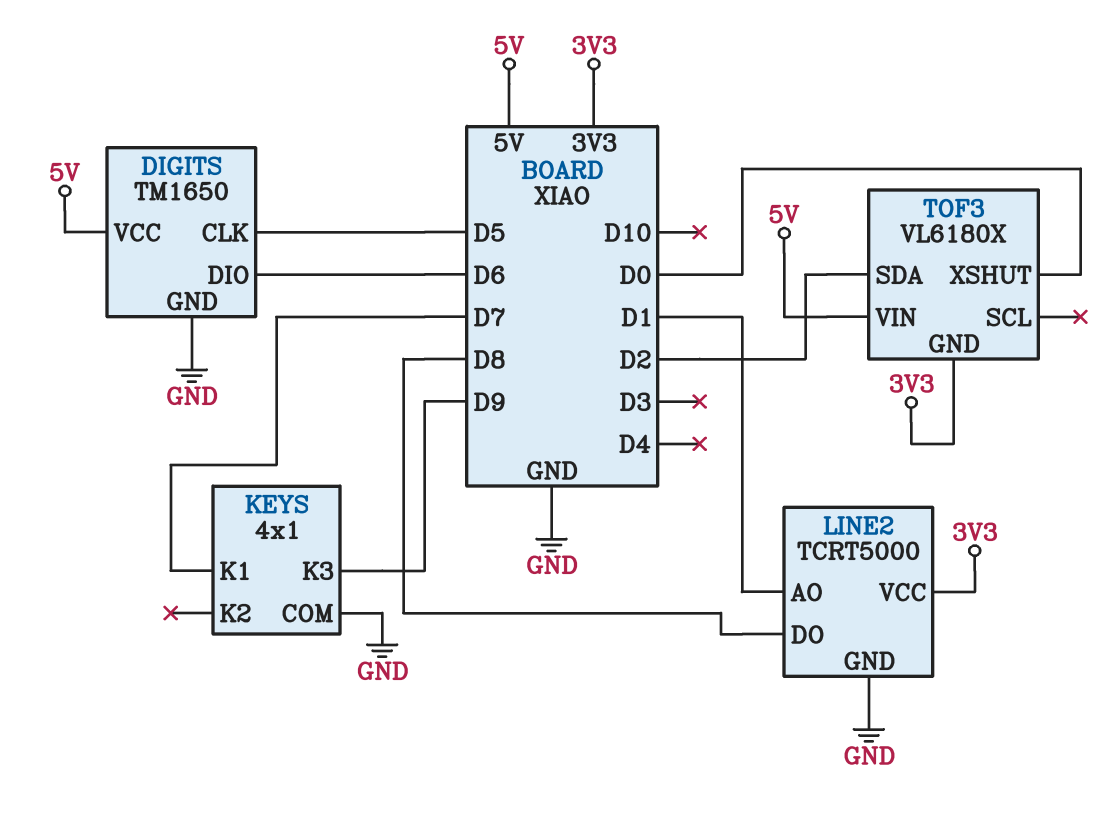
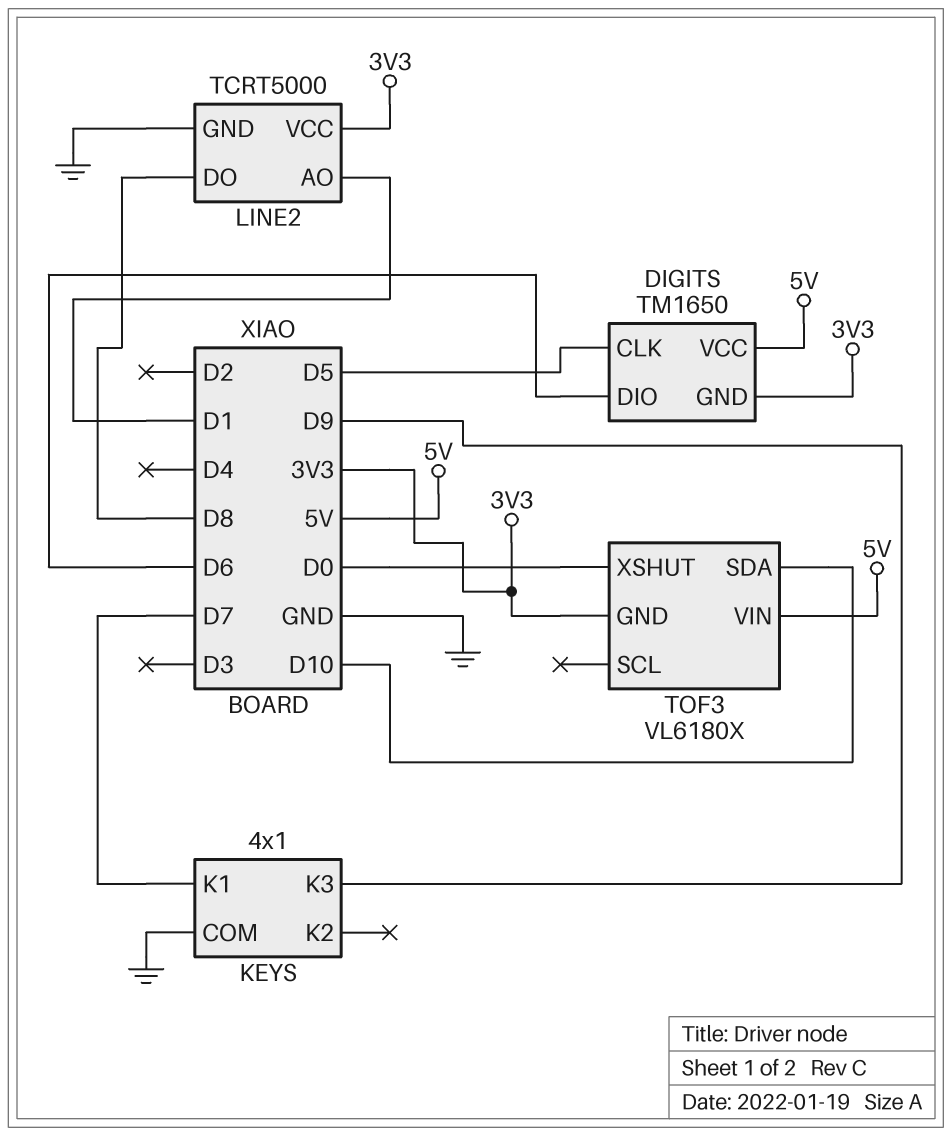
DIGITS pin GND: GND -> 3V3
TOF3 pin SDA: D2 -> D10

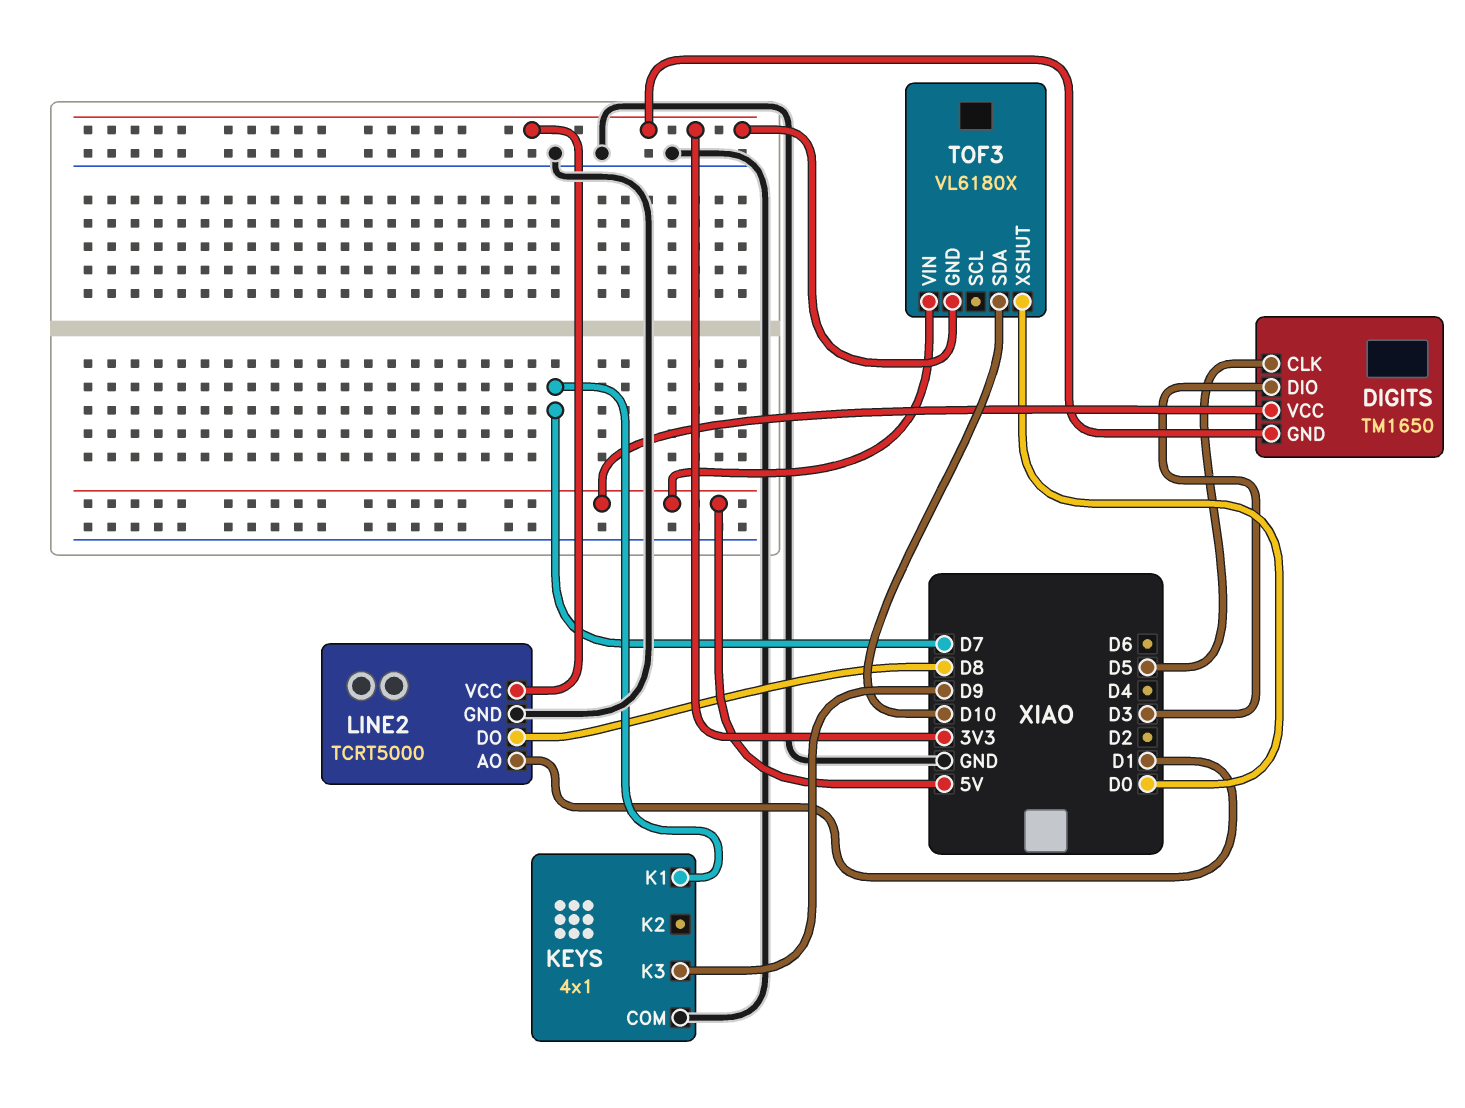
DIGITS pin DIO: D6 -> D3

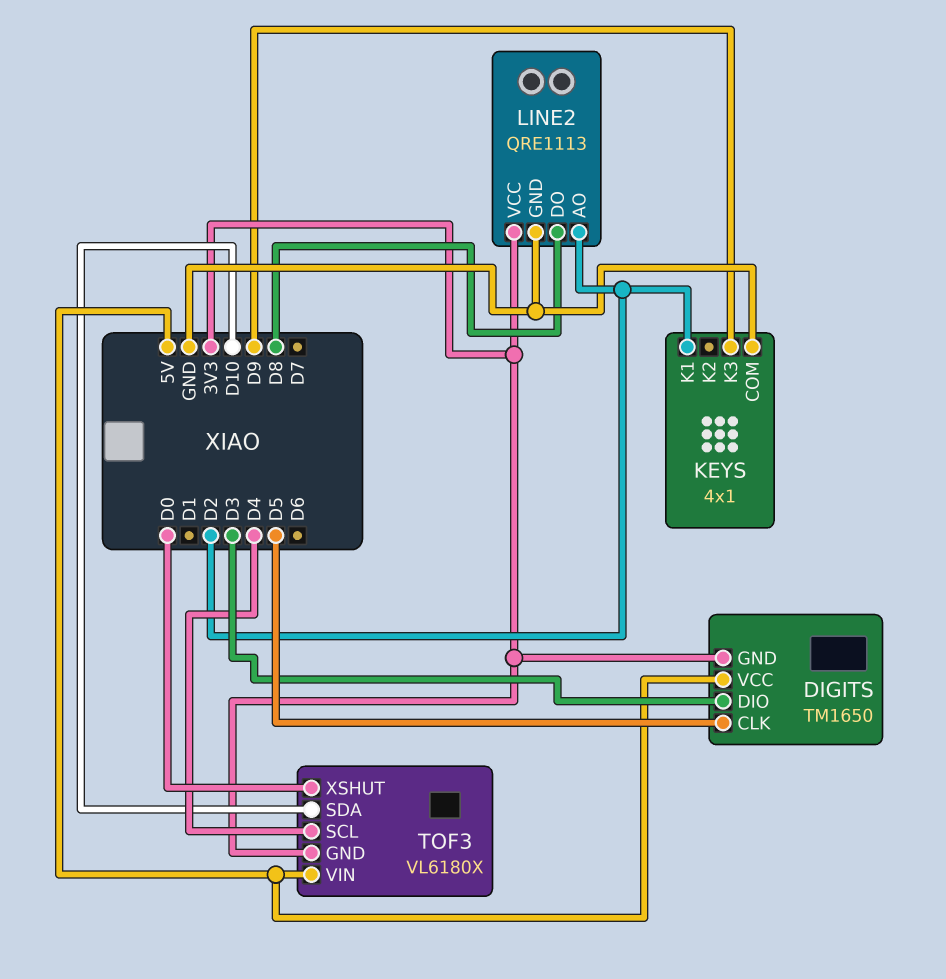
KEYS pin K1: D7 -> D2
LINE2: TCRT5000 -> QRE1113
LINE2 pin AO: D1 -> D2
TOF3 pin SCL: none -> D4

